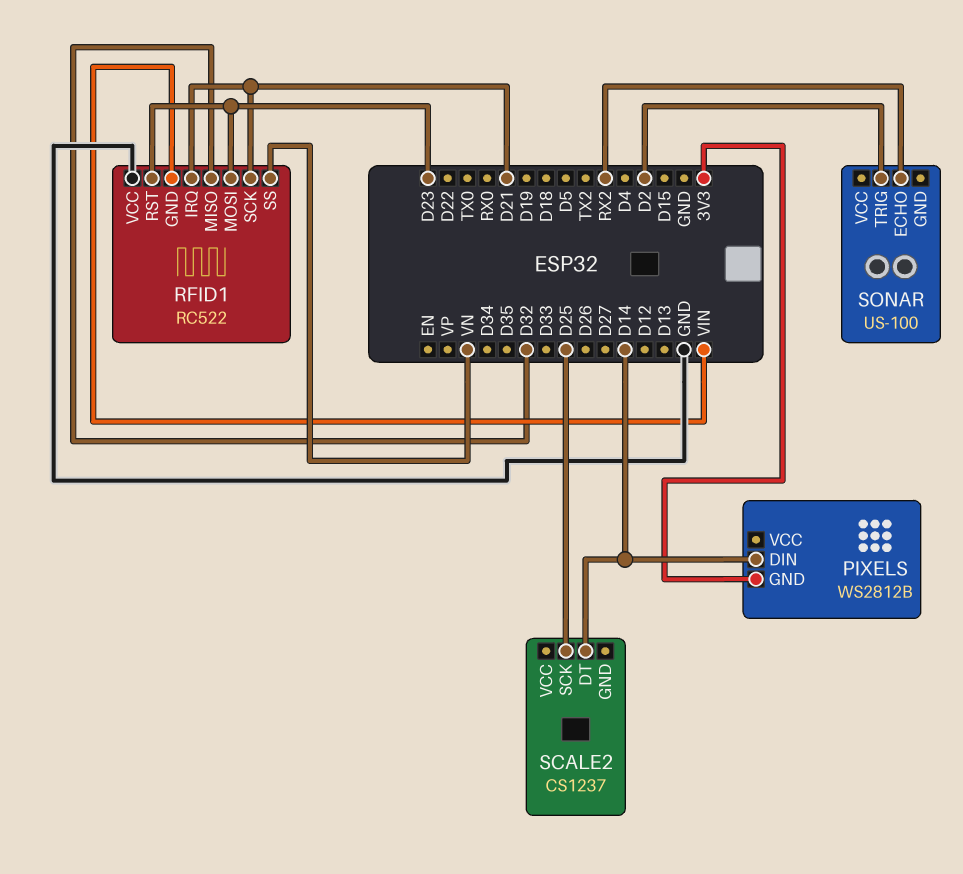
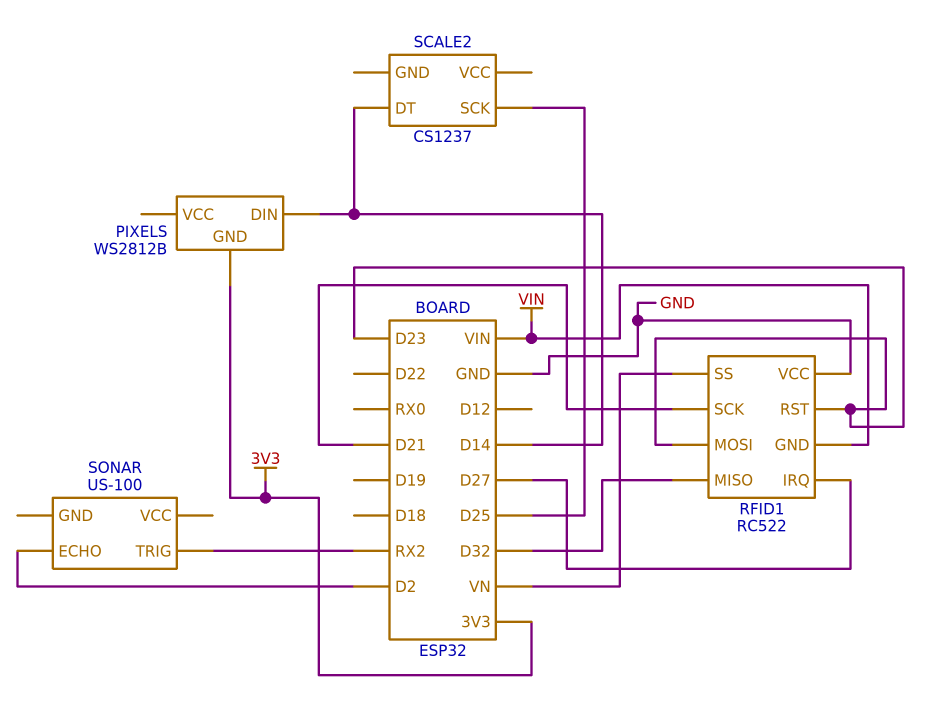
RFID1 pin IRQ: D21 -> D27
SONAR pin ECHO: RX2 -> D2
SONAR pin TRIG: D2 -> RX2

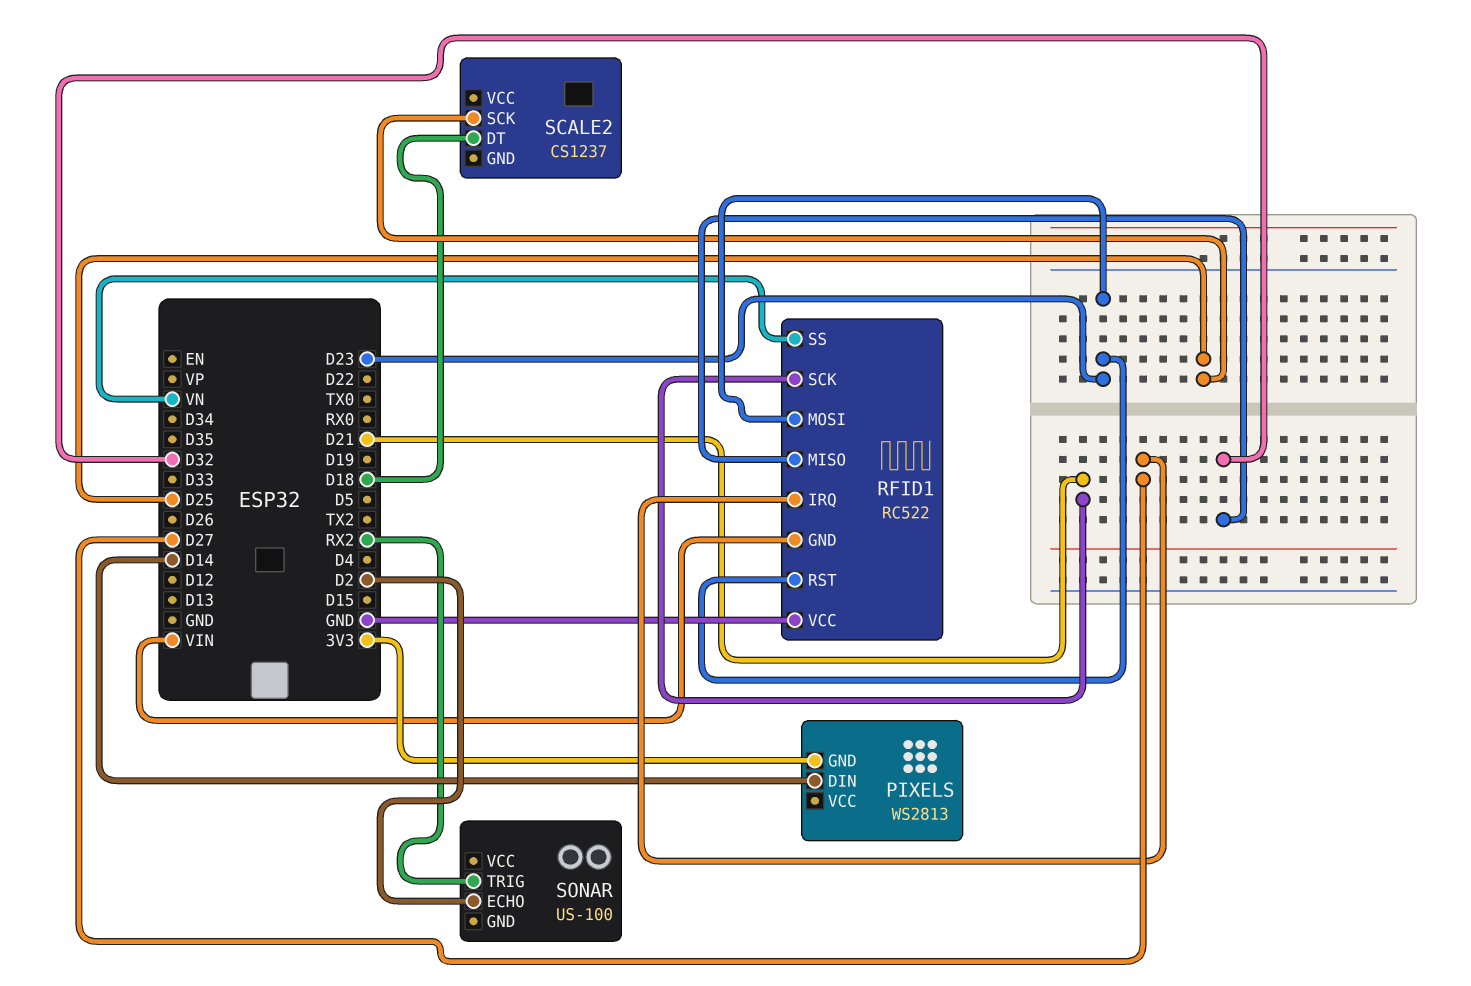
PIXELS: WS2812B -> WS2813
SCALE2 pin DT: D14 -> D18

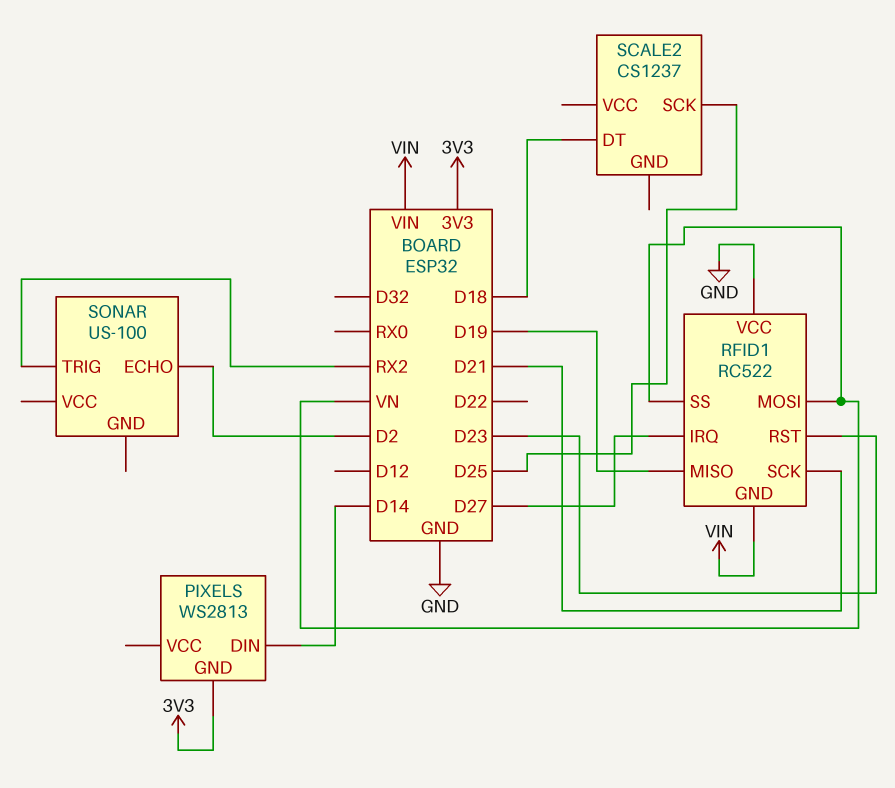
RFID1 pin MISO: D32 -> D19
RFID1 pin MOSI: D23 -> VN

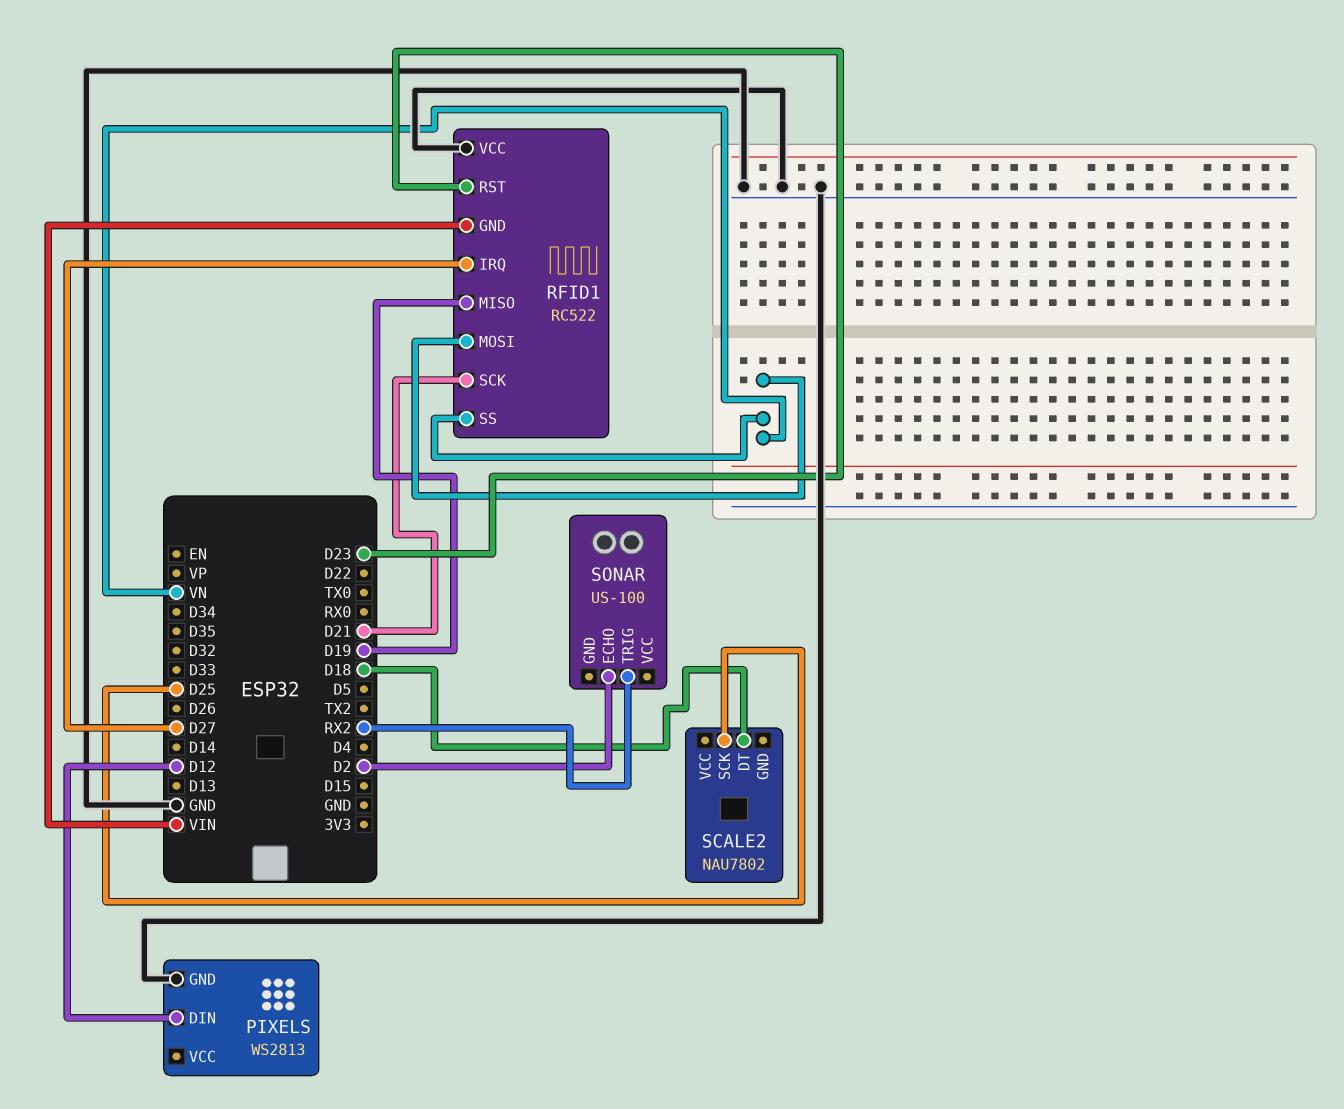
PIXELS pin DIN: D14 -> D12
PIXELS pin GND: 3V3 -> GND
SCALE2: CS1237 -> NAU7802

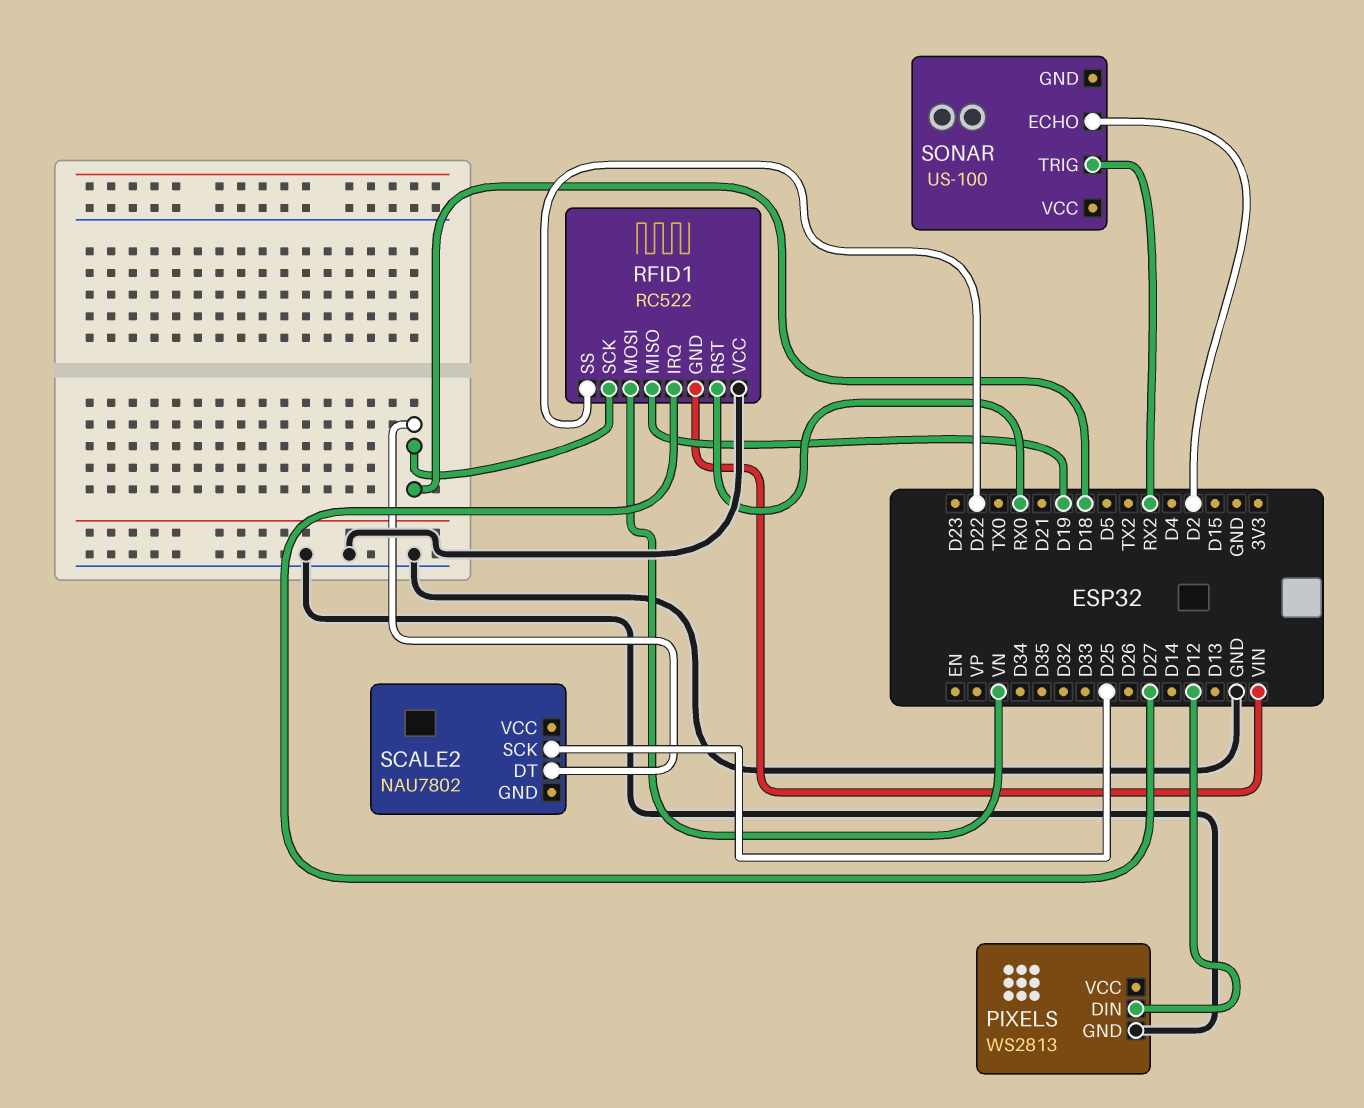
RFID1 pin RST: D23 -> RX0
RFID1 pin SCK: D21 -> D18
RFID1 pin SS: VN -> D22

